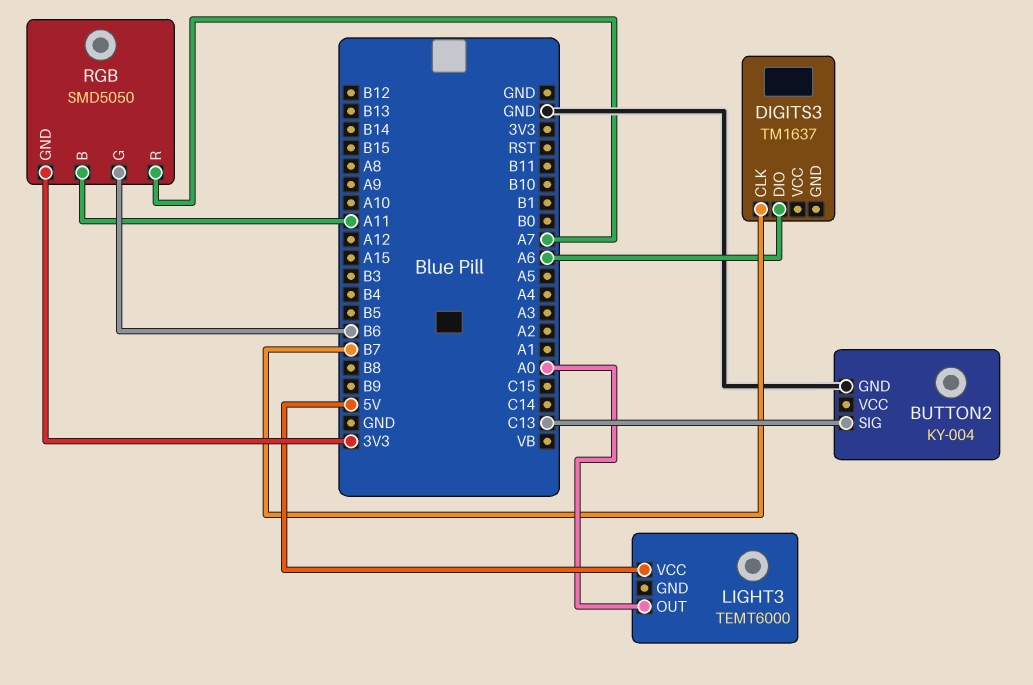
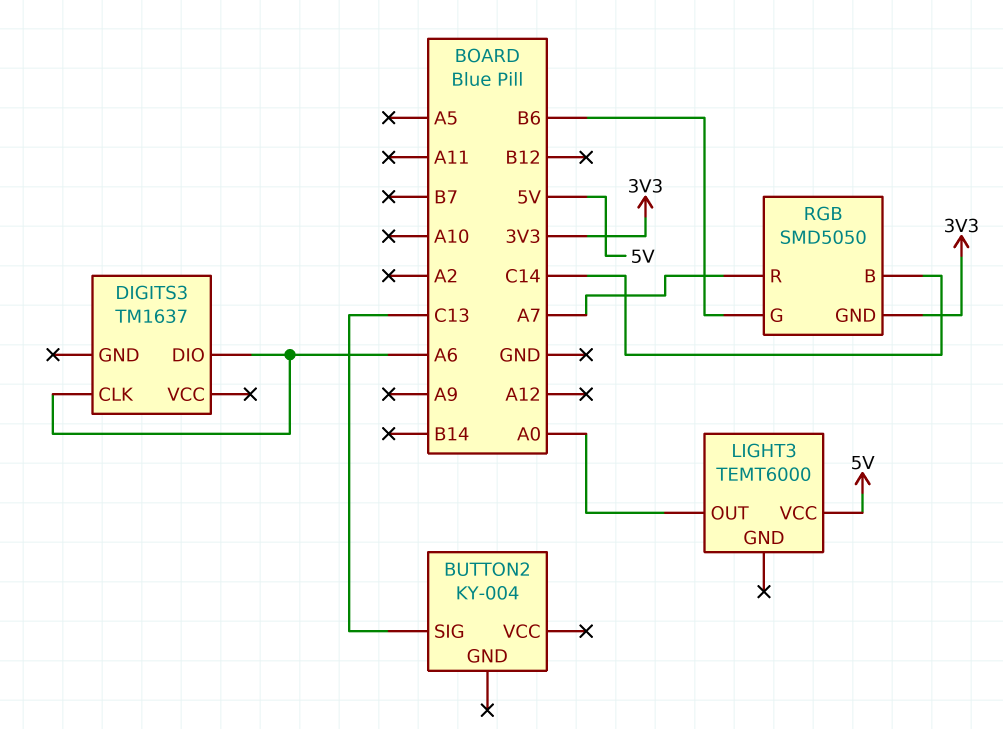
BUTTON2 pin GND: GND -> none
DIGITS3 pin CLK: B7 -> A6
RGB pin B: A11 -> C14

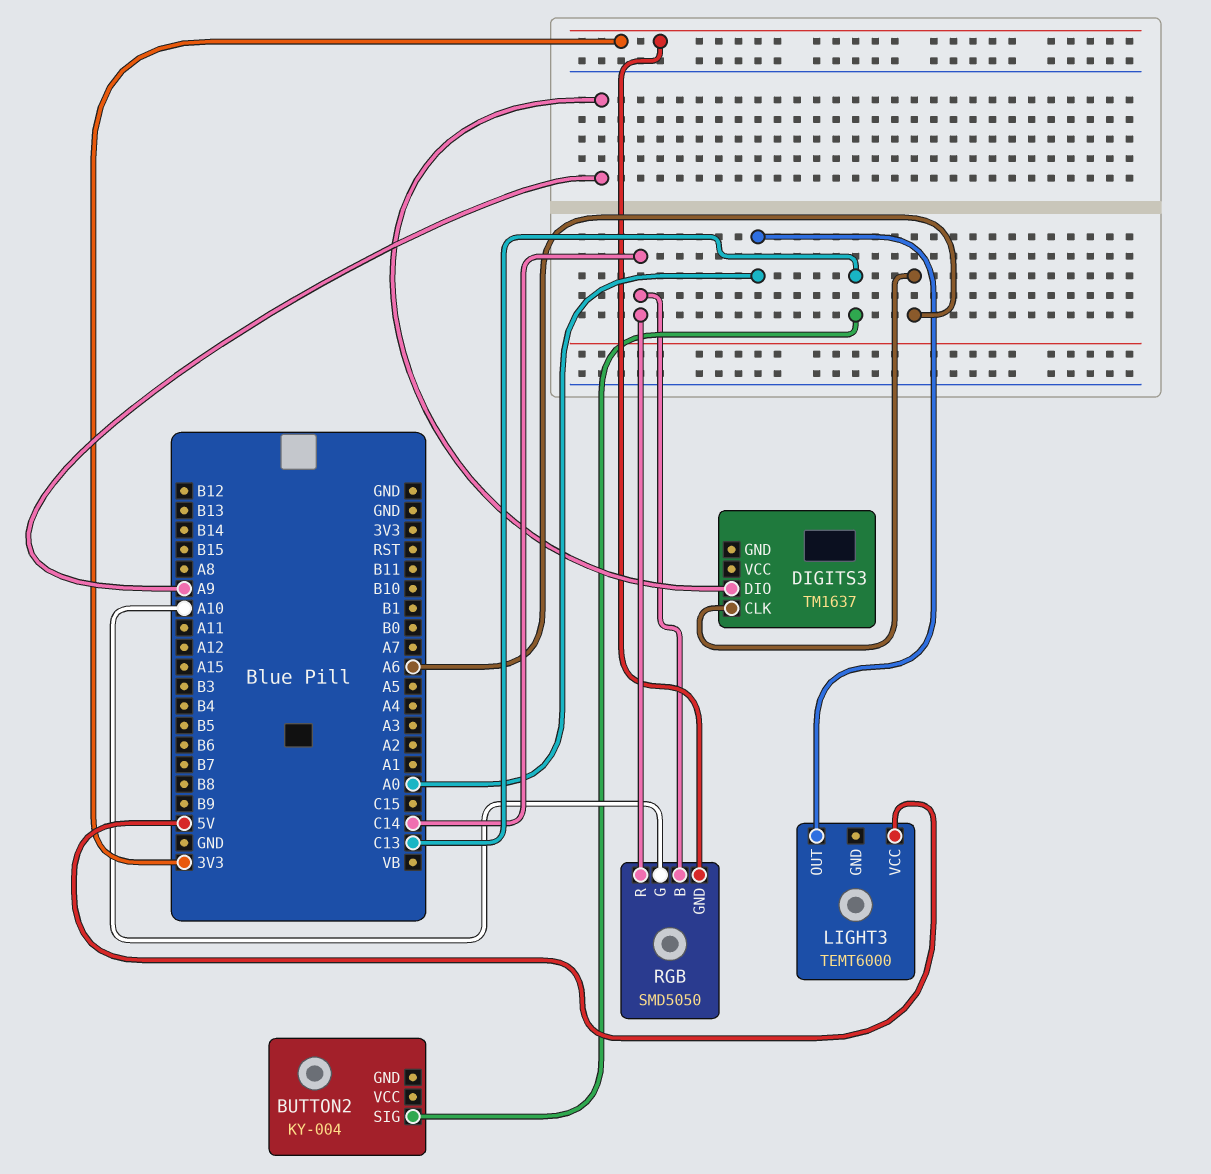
DIGITS3 pin DIO: A6 -> A9
RGB pin G: B6 -> A10
RGB pin R: A7 -> C14

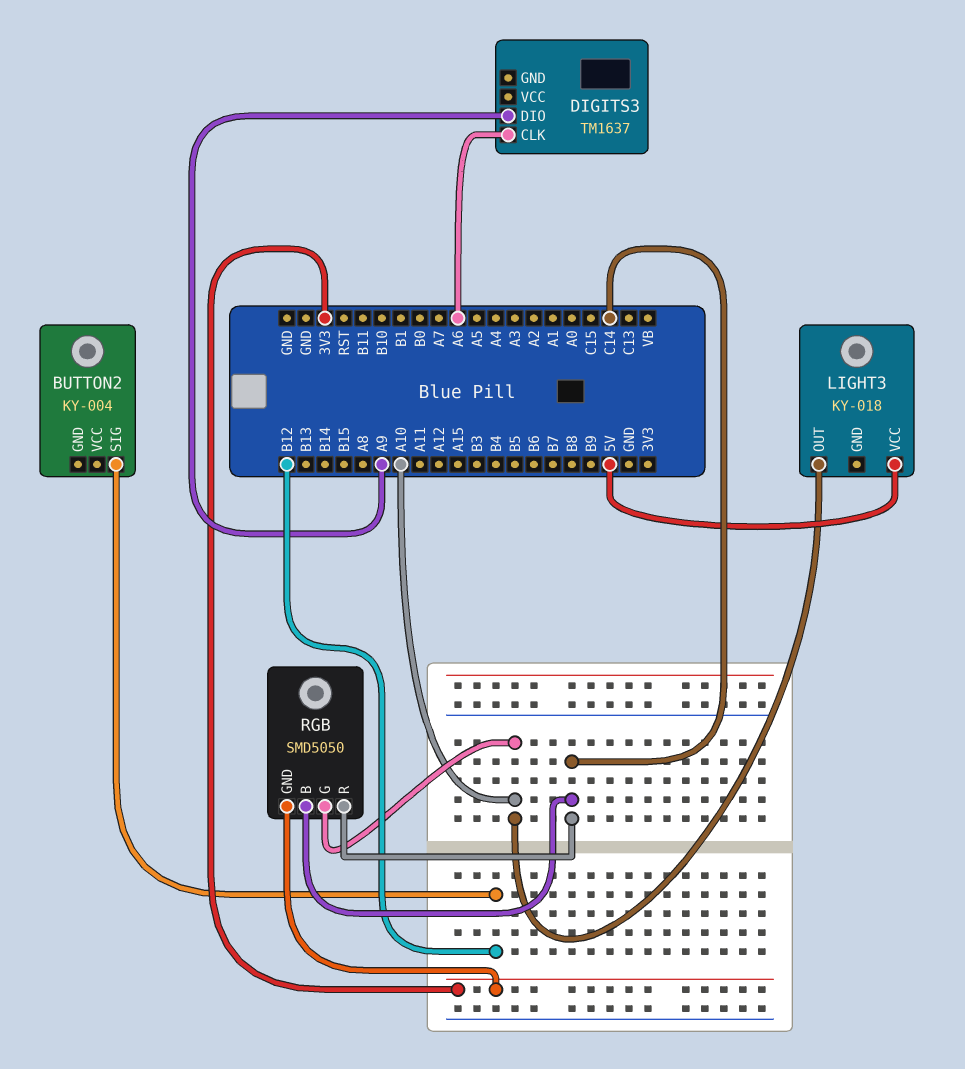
BUTTON2 pin SIG: C13 -> B12
LIGHT3: TEMT6000 -> KY-018
LIGHT3 pin OUT: A0 -> A10

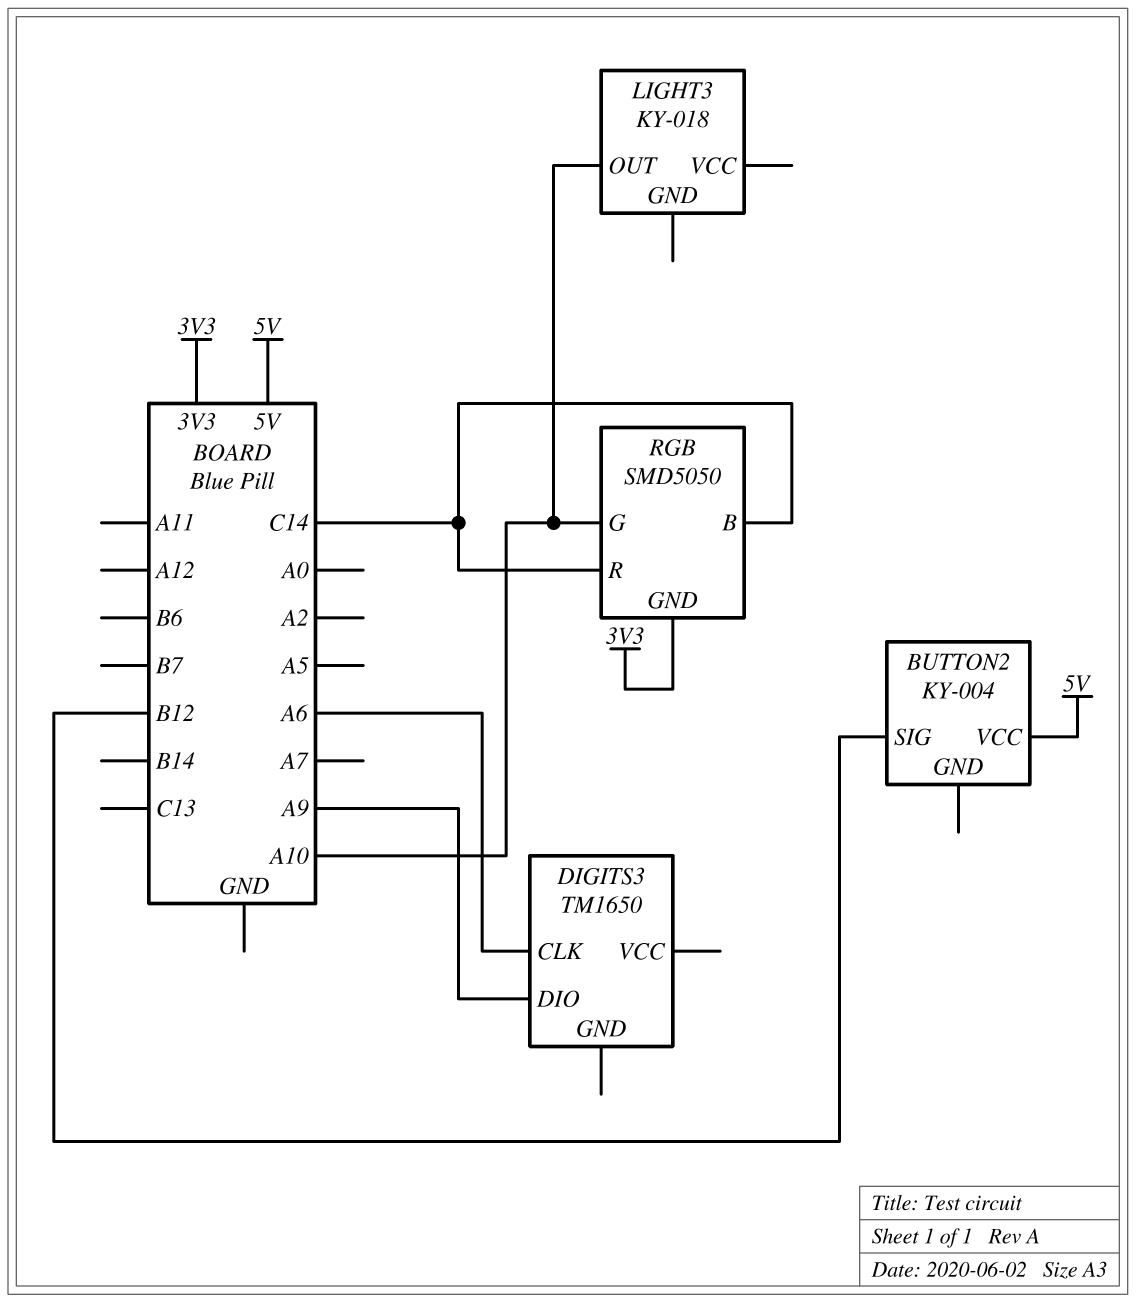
BUTTON2 pin VCC: none -> 5V
DIGITS3: TM1637 -> TM1650
LIGHT3 pin VCC: 5V -> none

